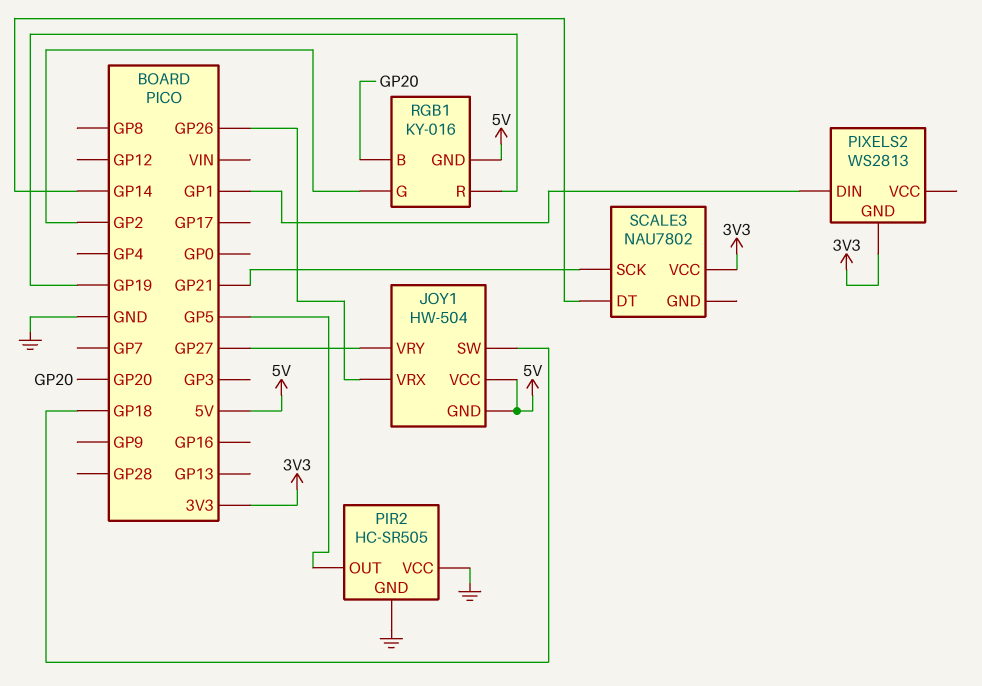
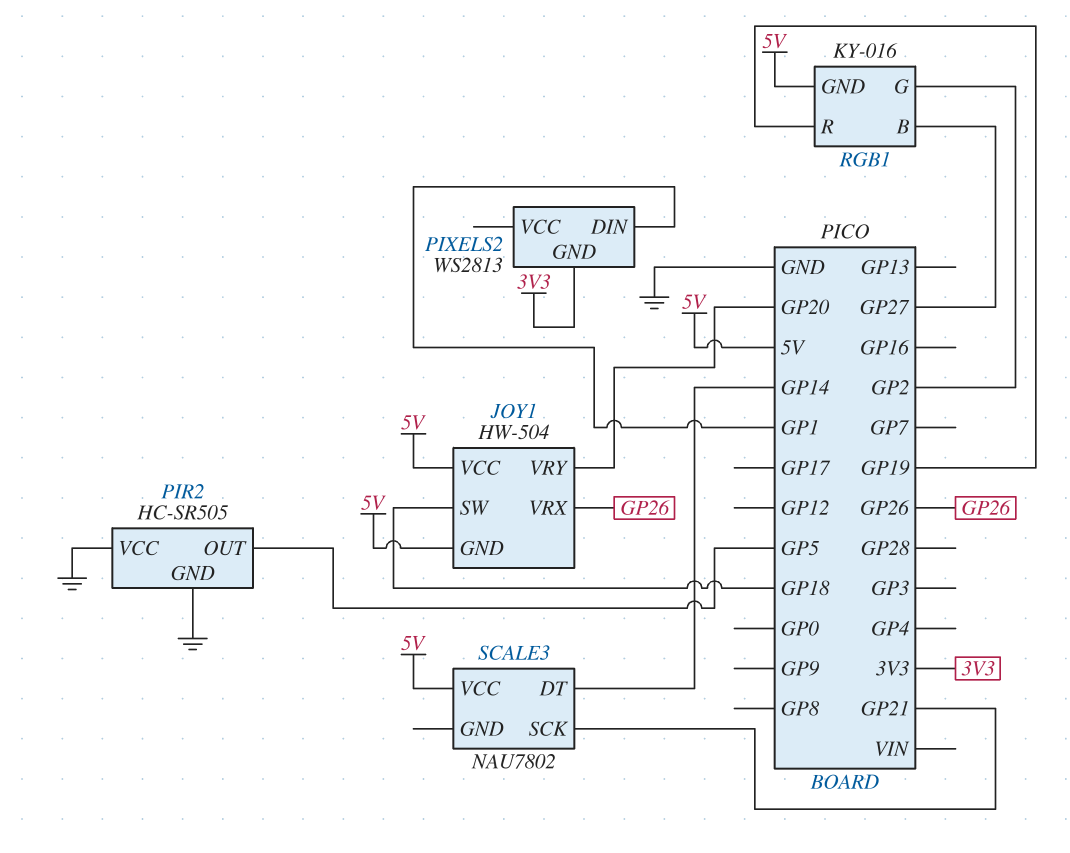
JOY1 pin VRY: GP27 -> GP20
RGB1 pin B: GP20 -> GP27
SCALE3 pin VCC: 3V3 -> 5V

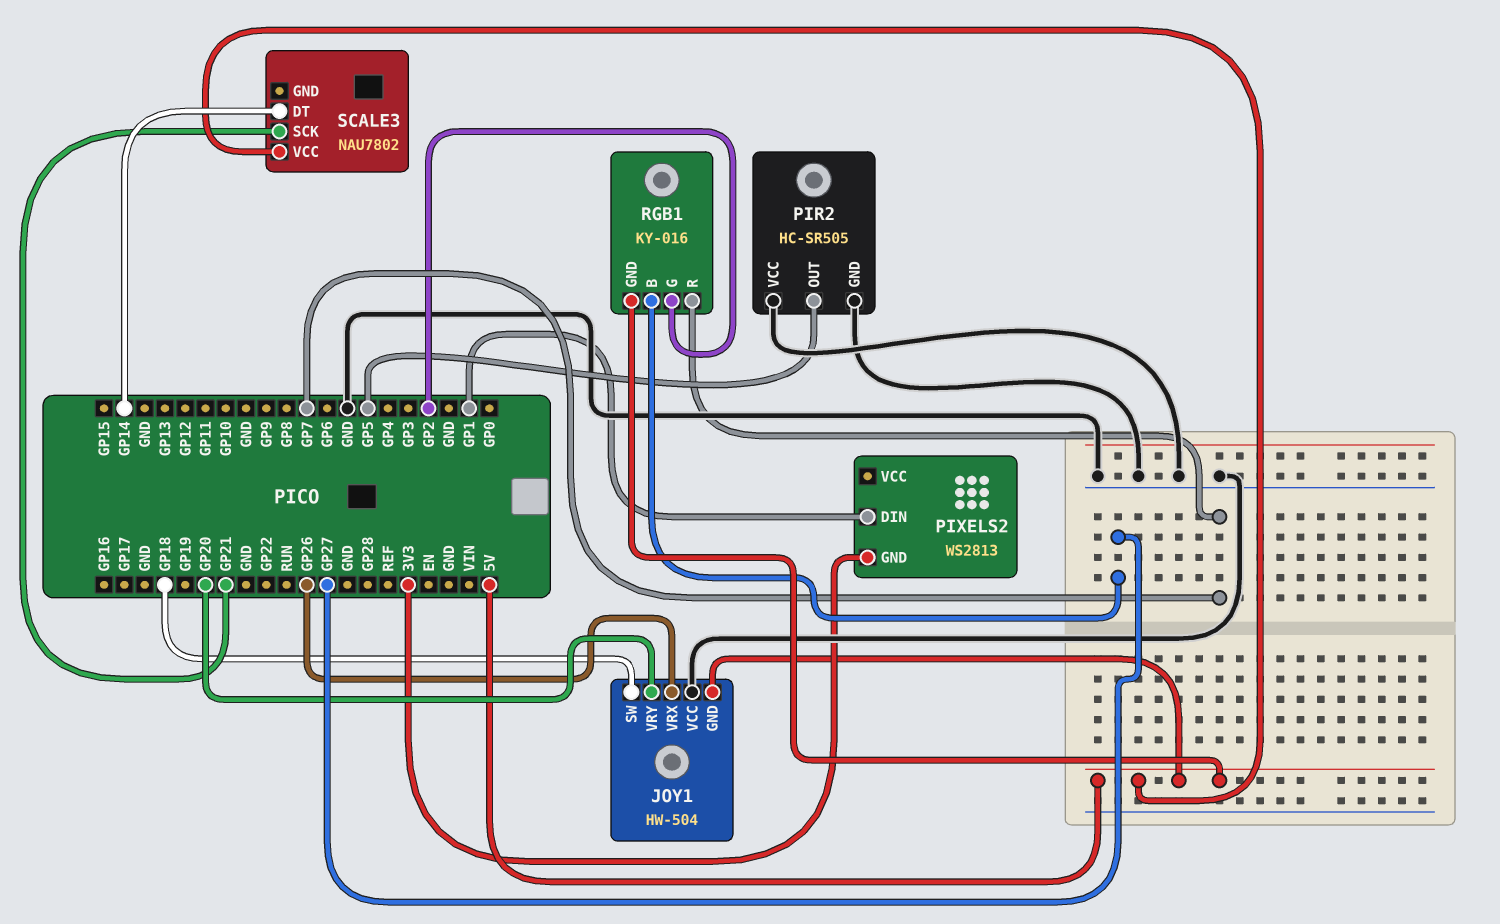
JOY1 pin VCC: 5V -> GND
RGB1 pin R: GP19 -> GP7

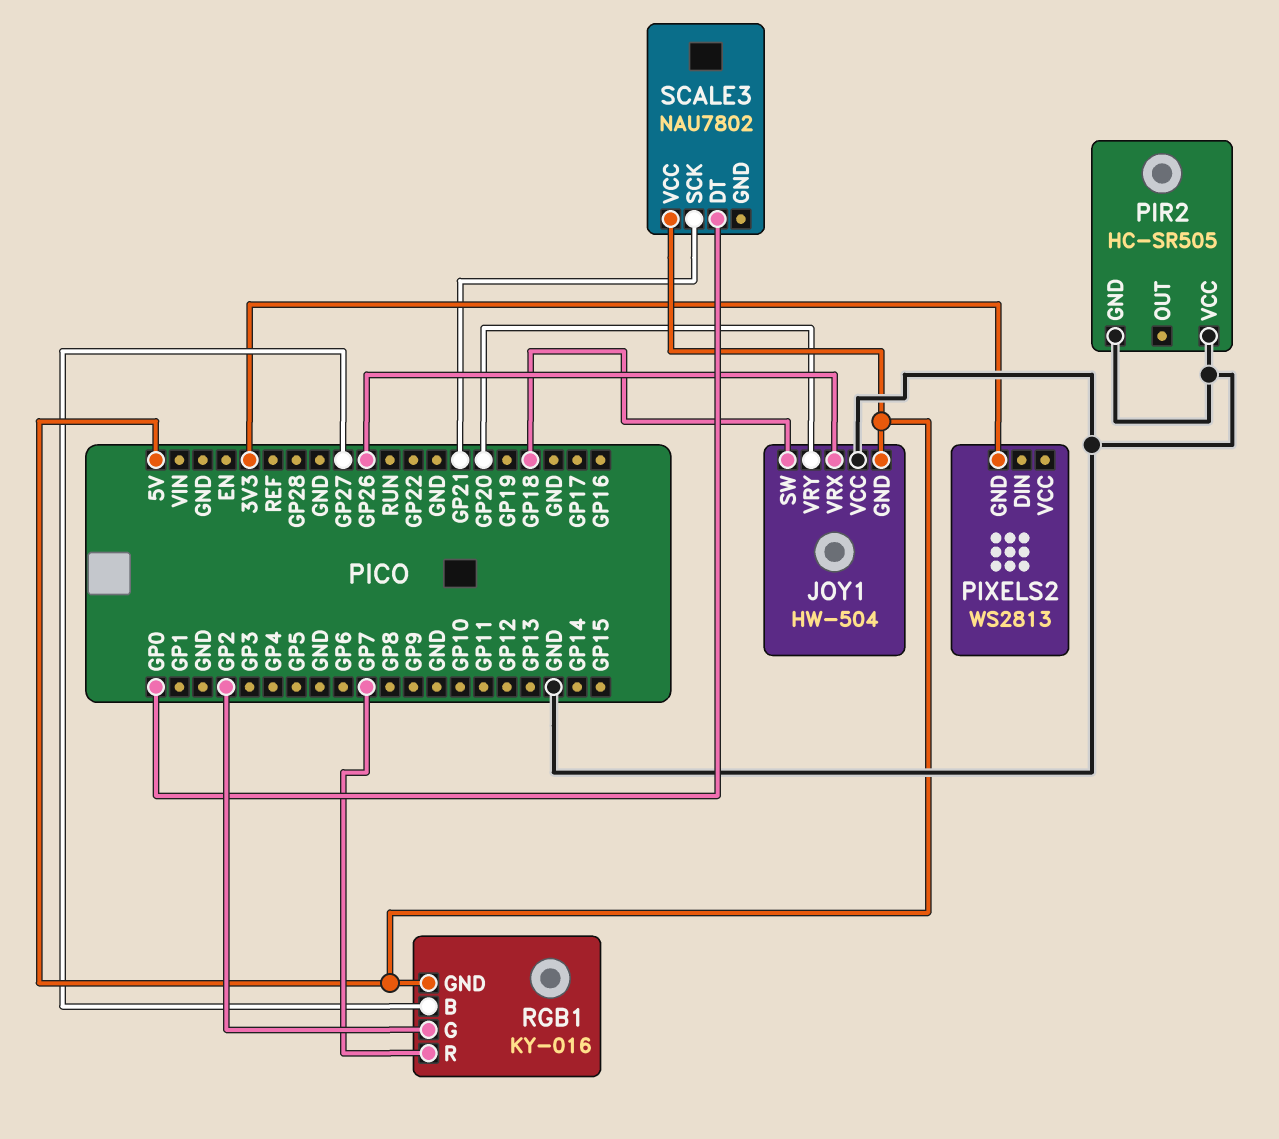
PIR2 pin OUT: GP5 -> none
PIXELS2 pin DIN: GP1 -> none
SCALE3 pin DT: GP14 -> GP0

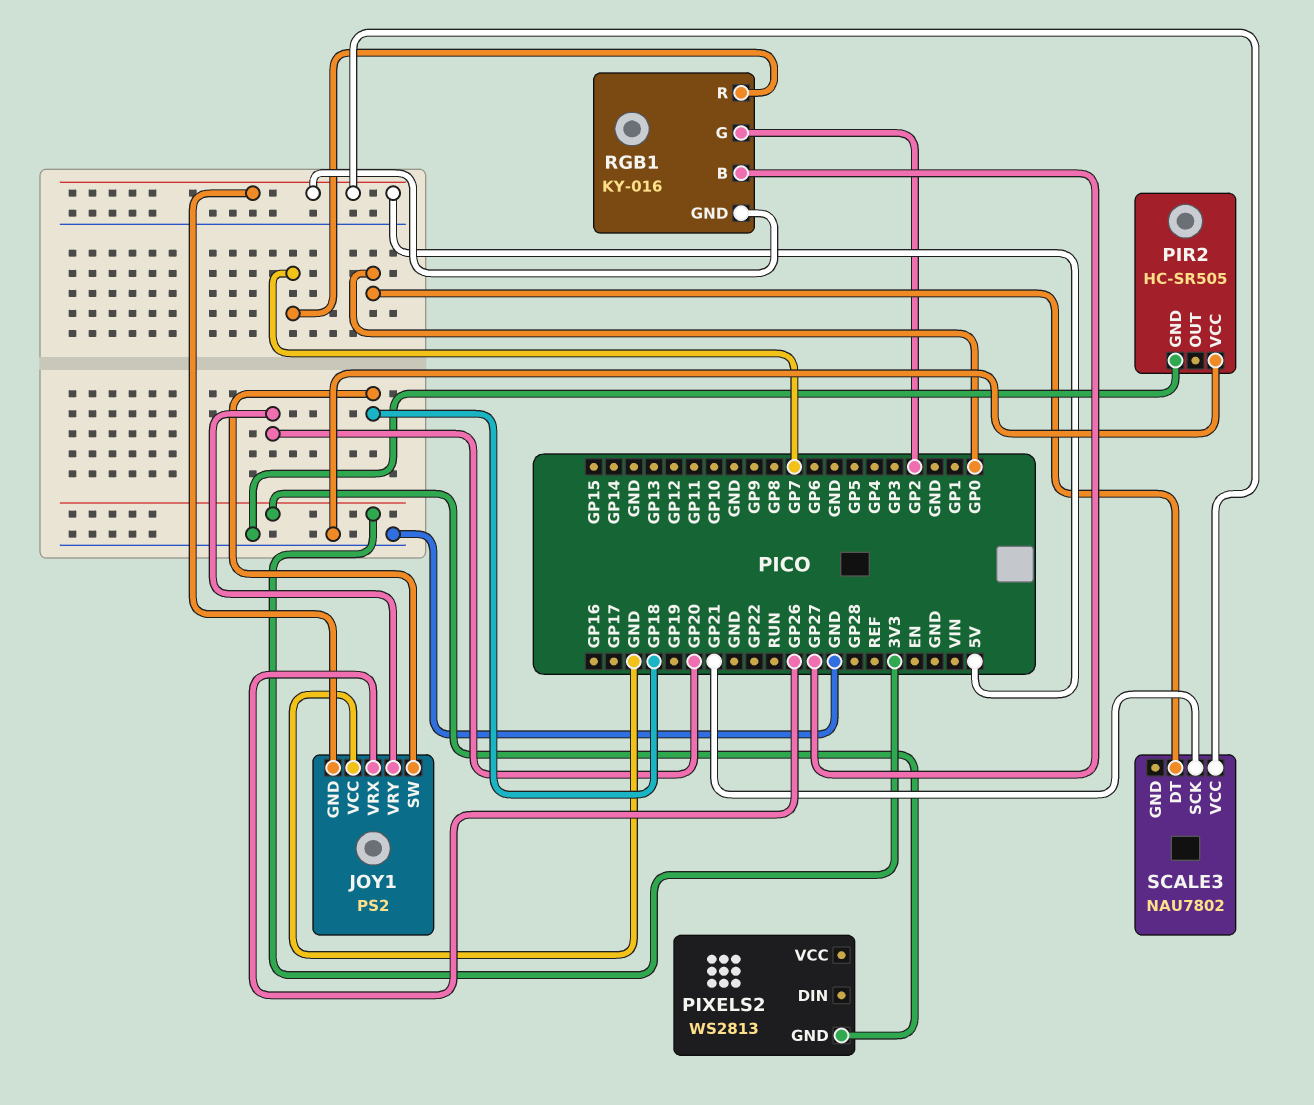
JOY1: HW-504 -> PS2

